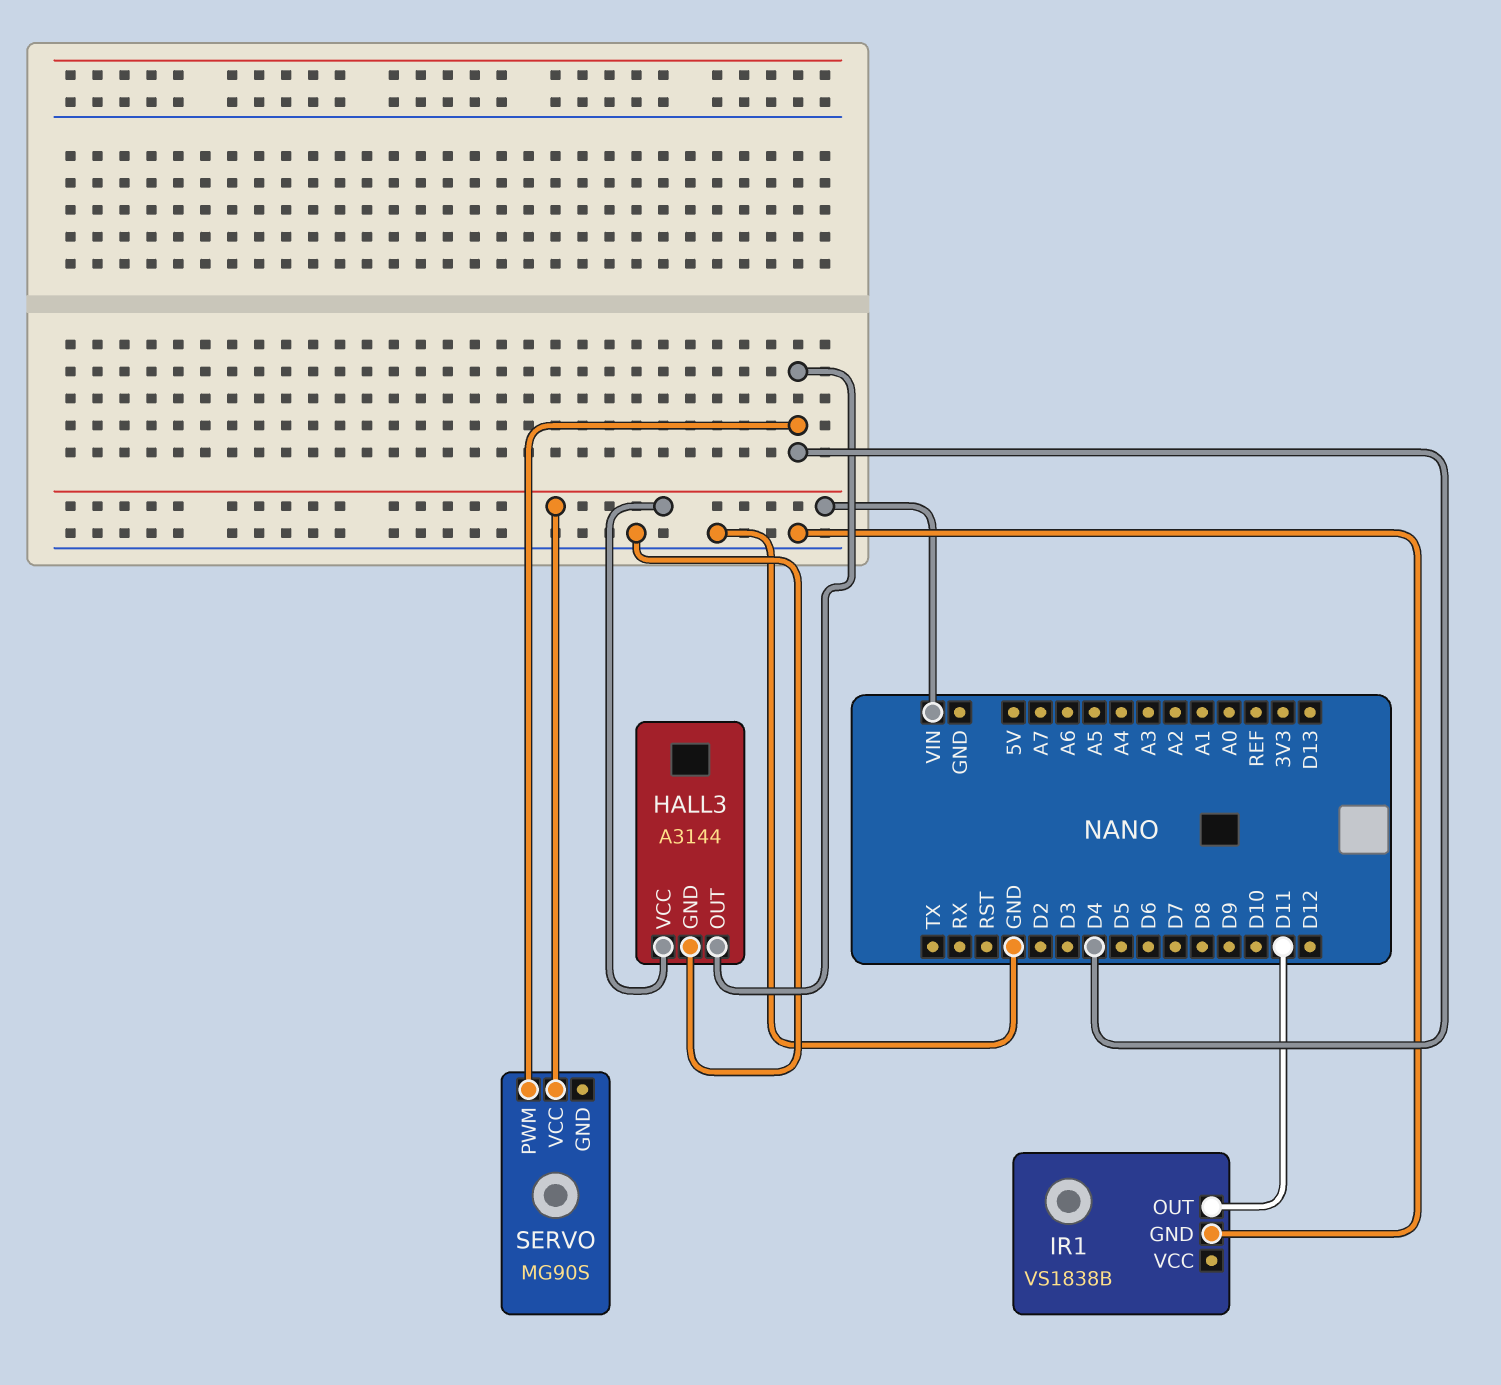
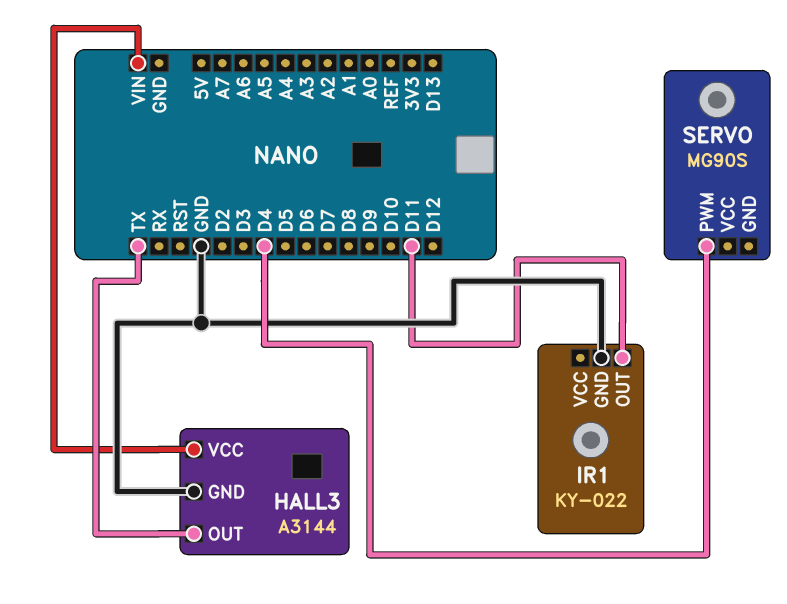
HALL3 pin OUT: D4 -> TX
IR1: VS1838B -> KY-022
SERVO pin VCC: VIN -> none

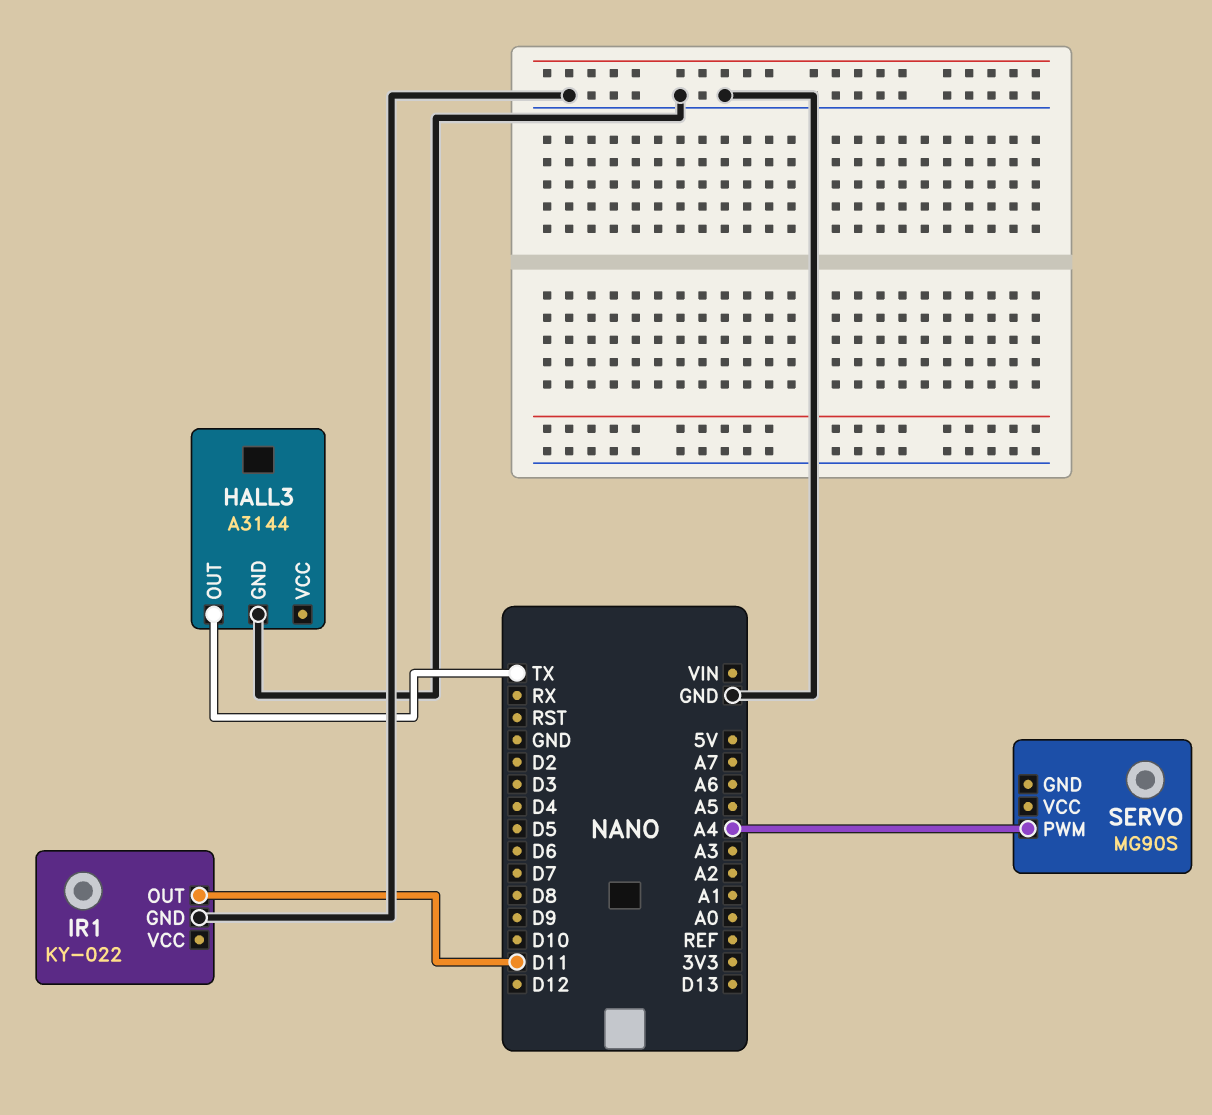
HALL3 pin VCC: VIN -> none
SERVO pin PWM: D4 -> A4

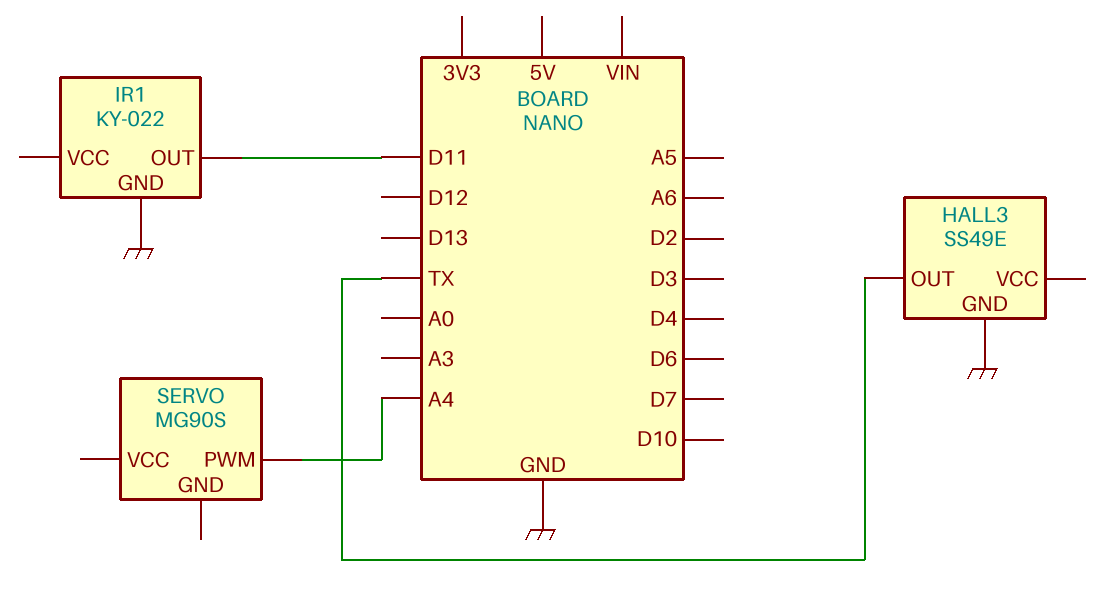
HALL3: A3144 -> SS49E

